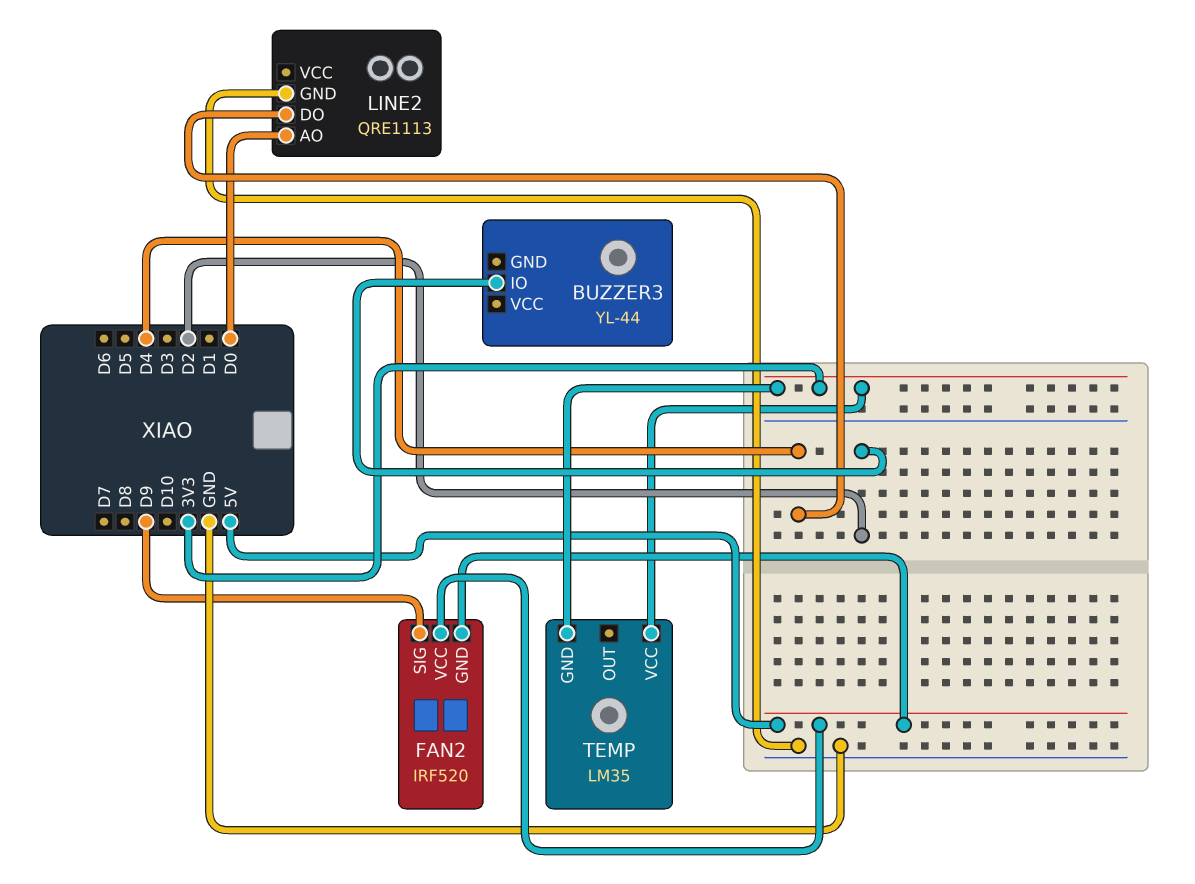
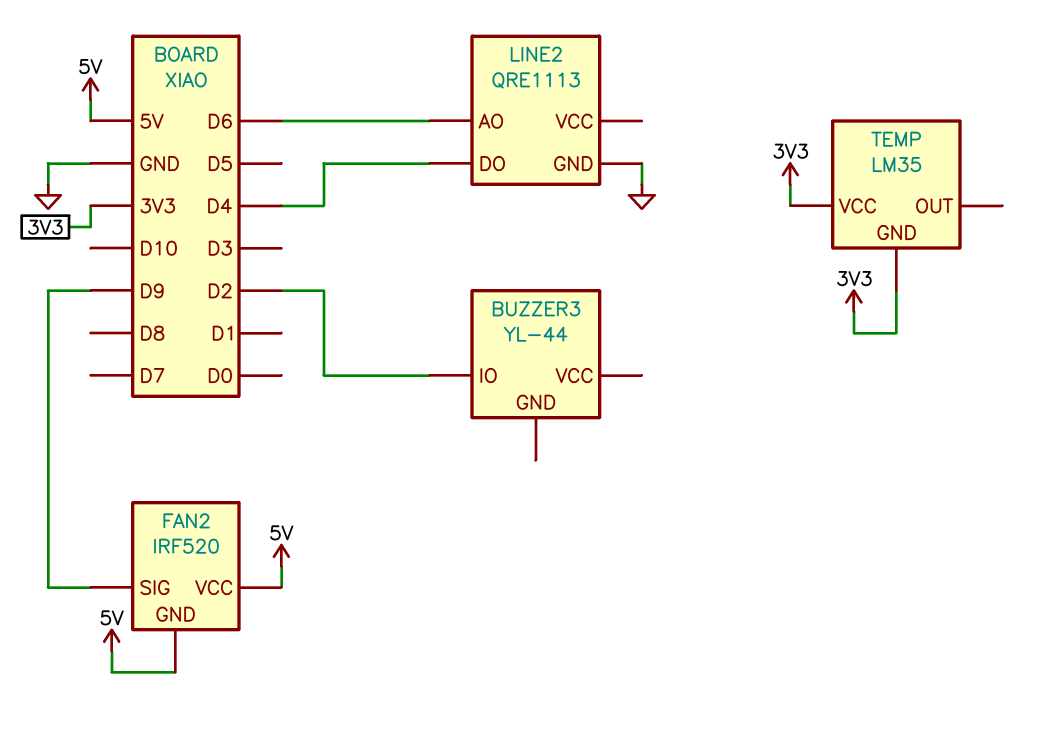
LINE2 pin AO: D0 -> D6

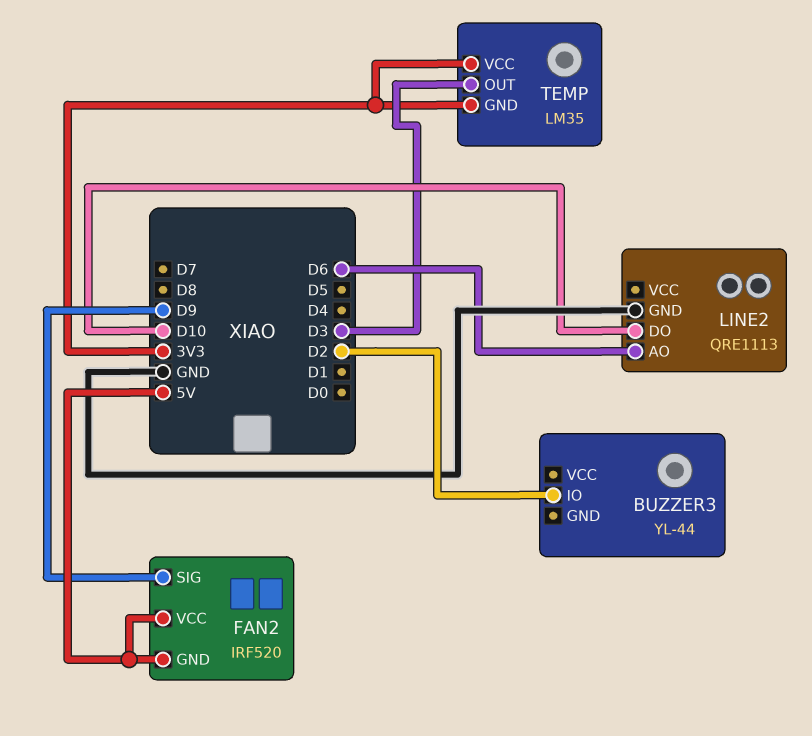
LINE2 pin DO: D4 -> D10
TEMP pin OUT: none -> D3

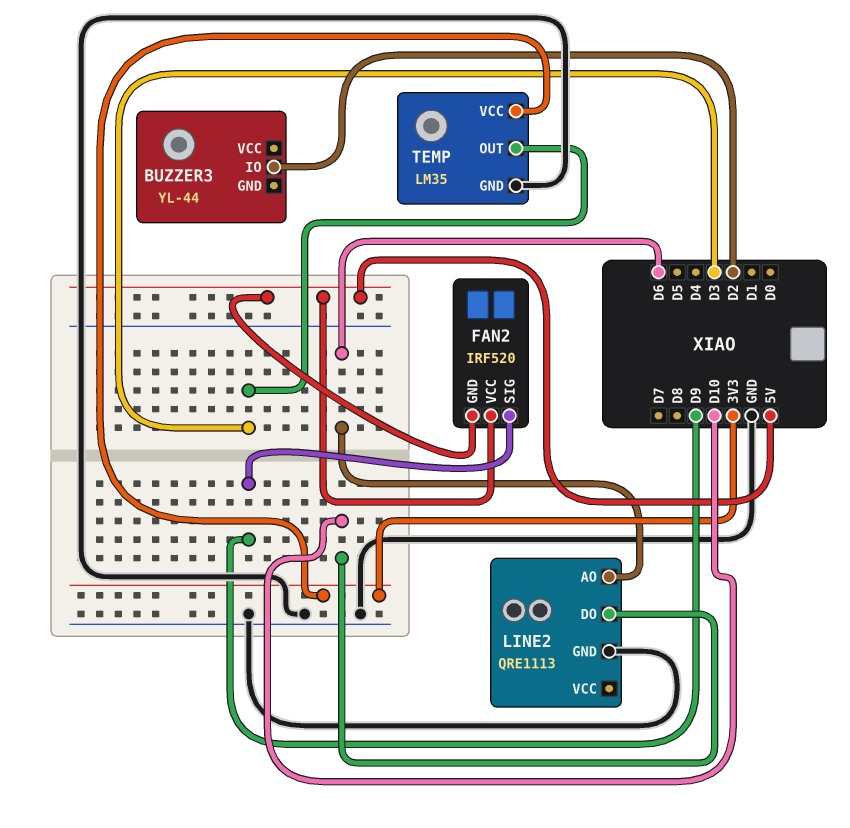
TEMP pin GND: 3V3 -> GND

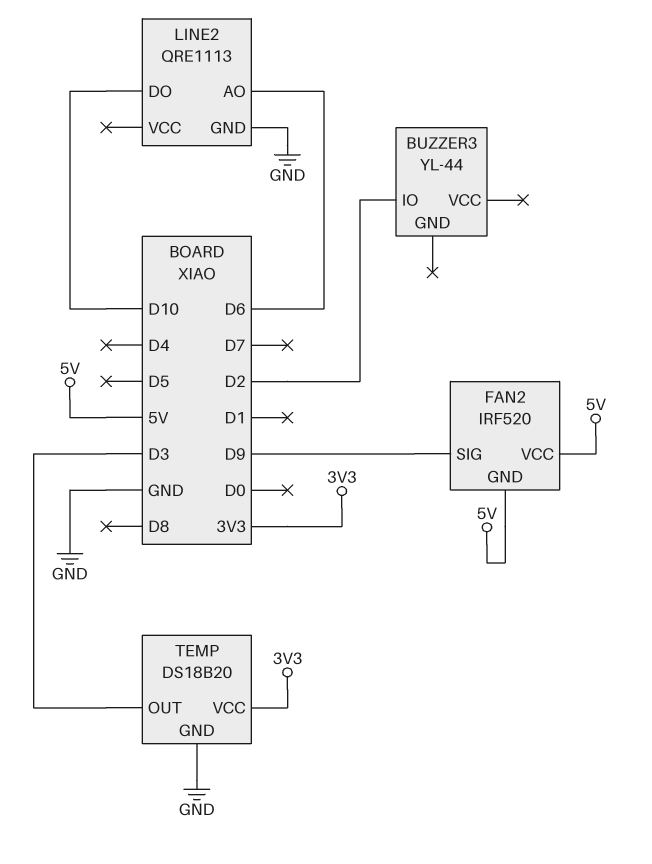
TEMP: LM35 -> DS18B20

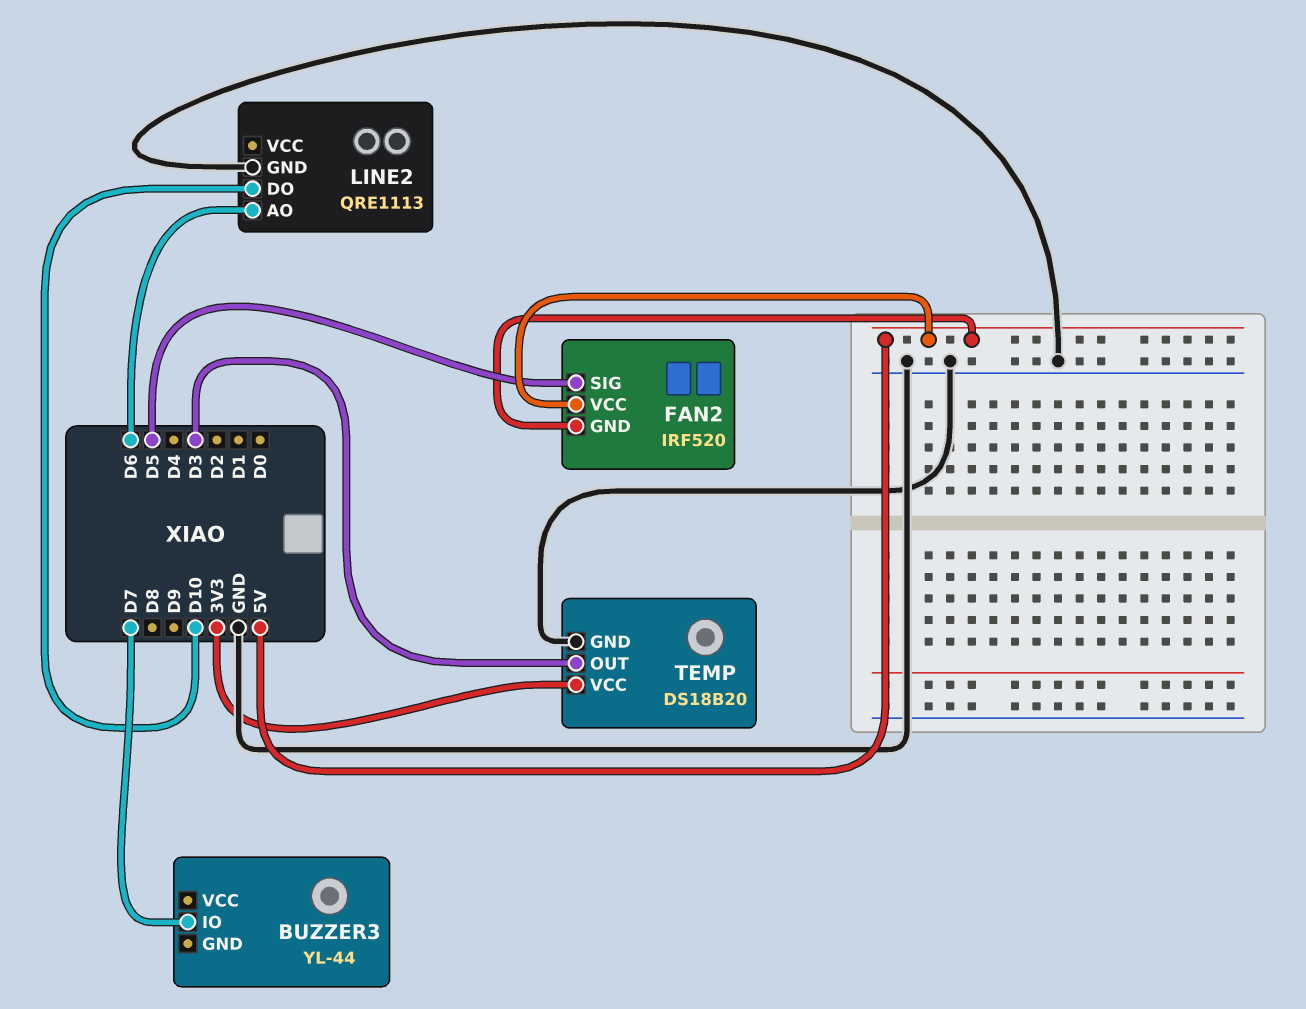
BUZZER3 pin IO: D2 -> D7
FAN2 pin SIG: D9 -> D5

